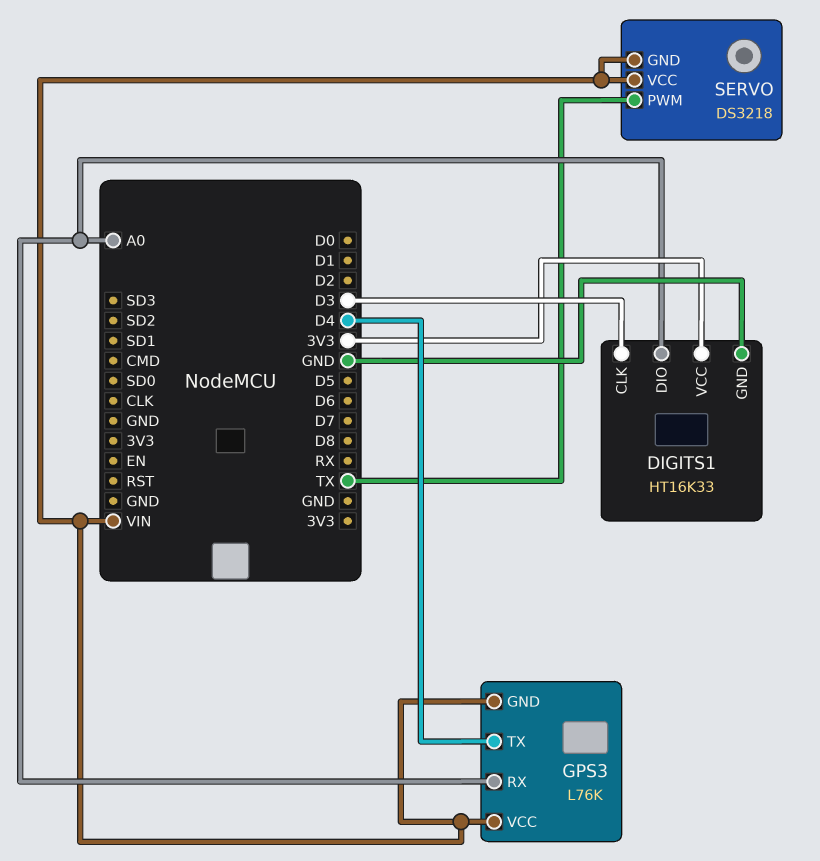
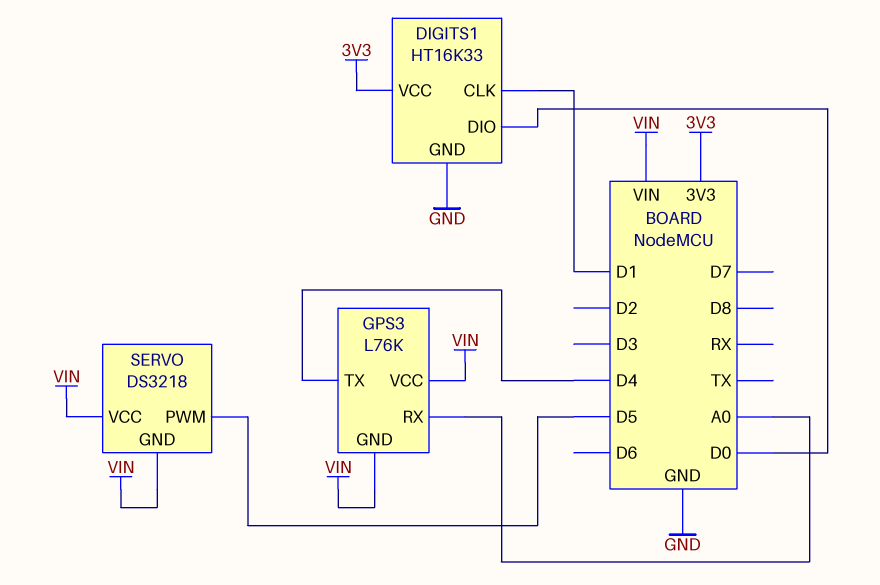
DIGITS1 pin CLK: D3 -> D1
DIGITS1 pin DIO: A0 -> D0
SERVO pin PWM: TX -> D5

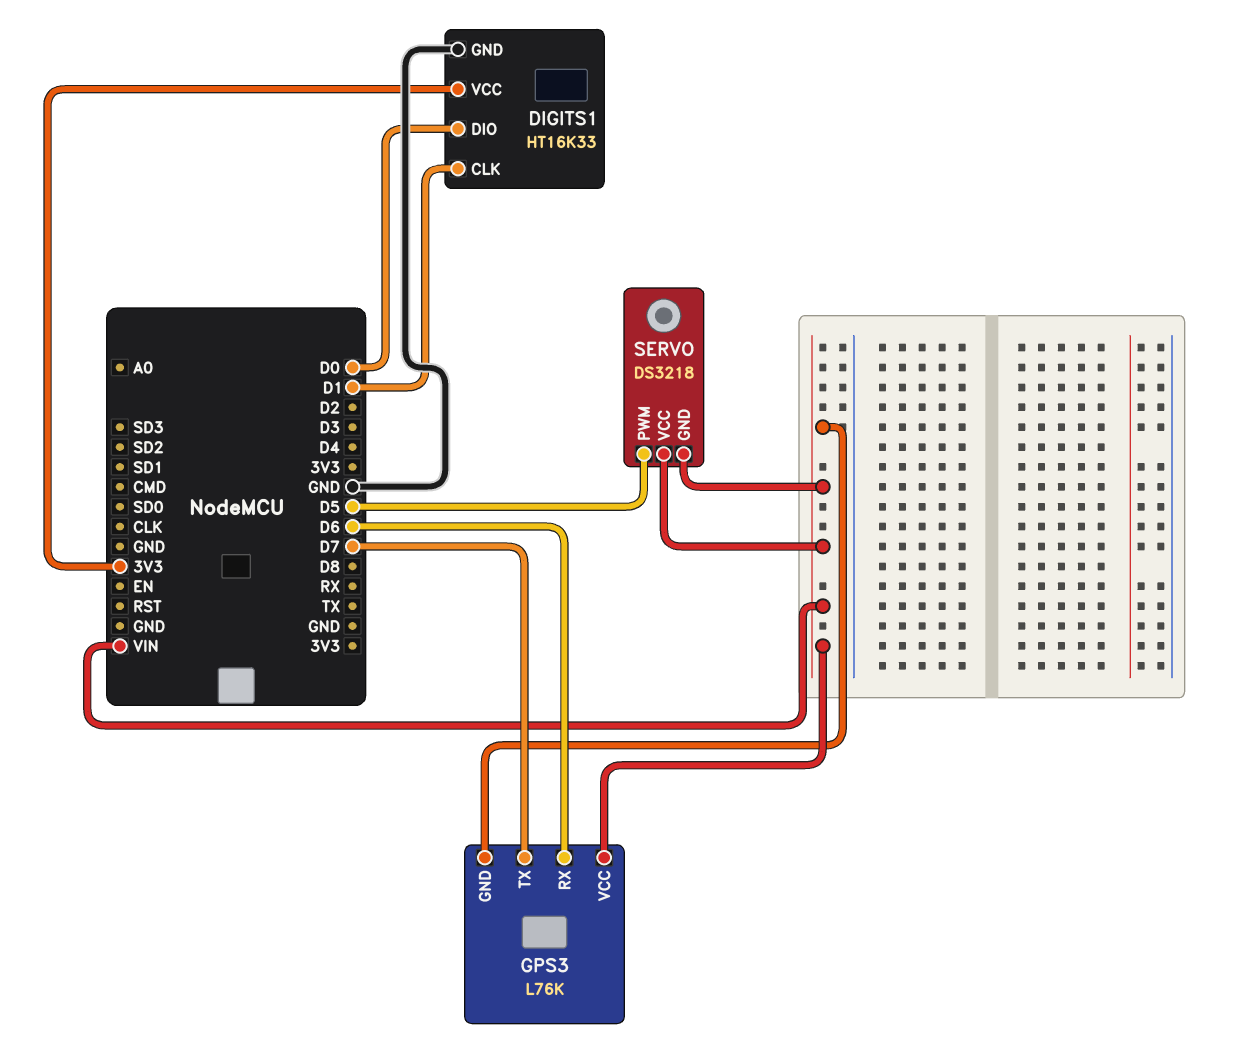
GPS3 pin RX: A0 -> D6
GPS3 pin TX: D4 -> D7

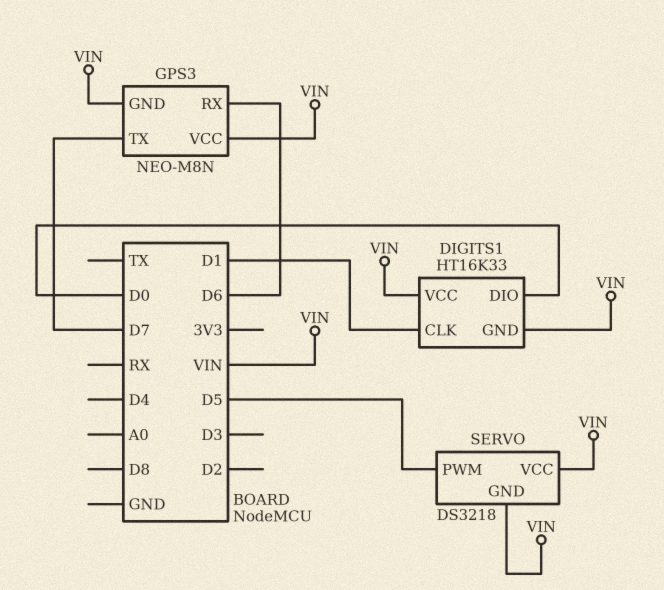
DIGITS1 pin GND: GND -> VIN
DIGITS1 pin VCC: 3V3 -> VIN
GPS3: L76K -> NEO-M8N

